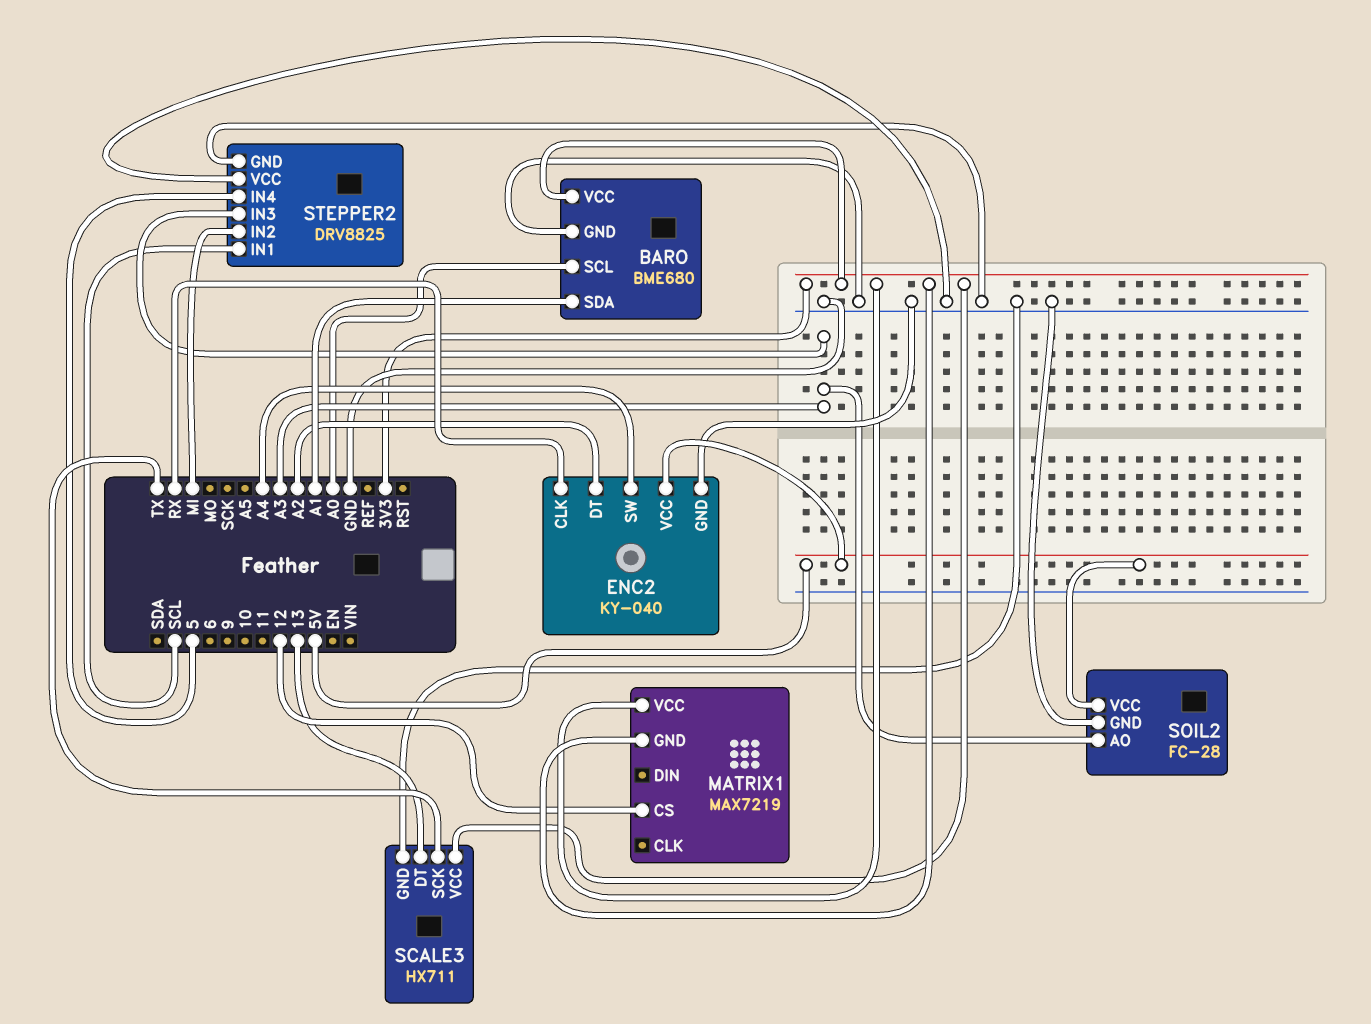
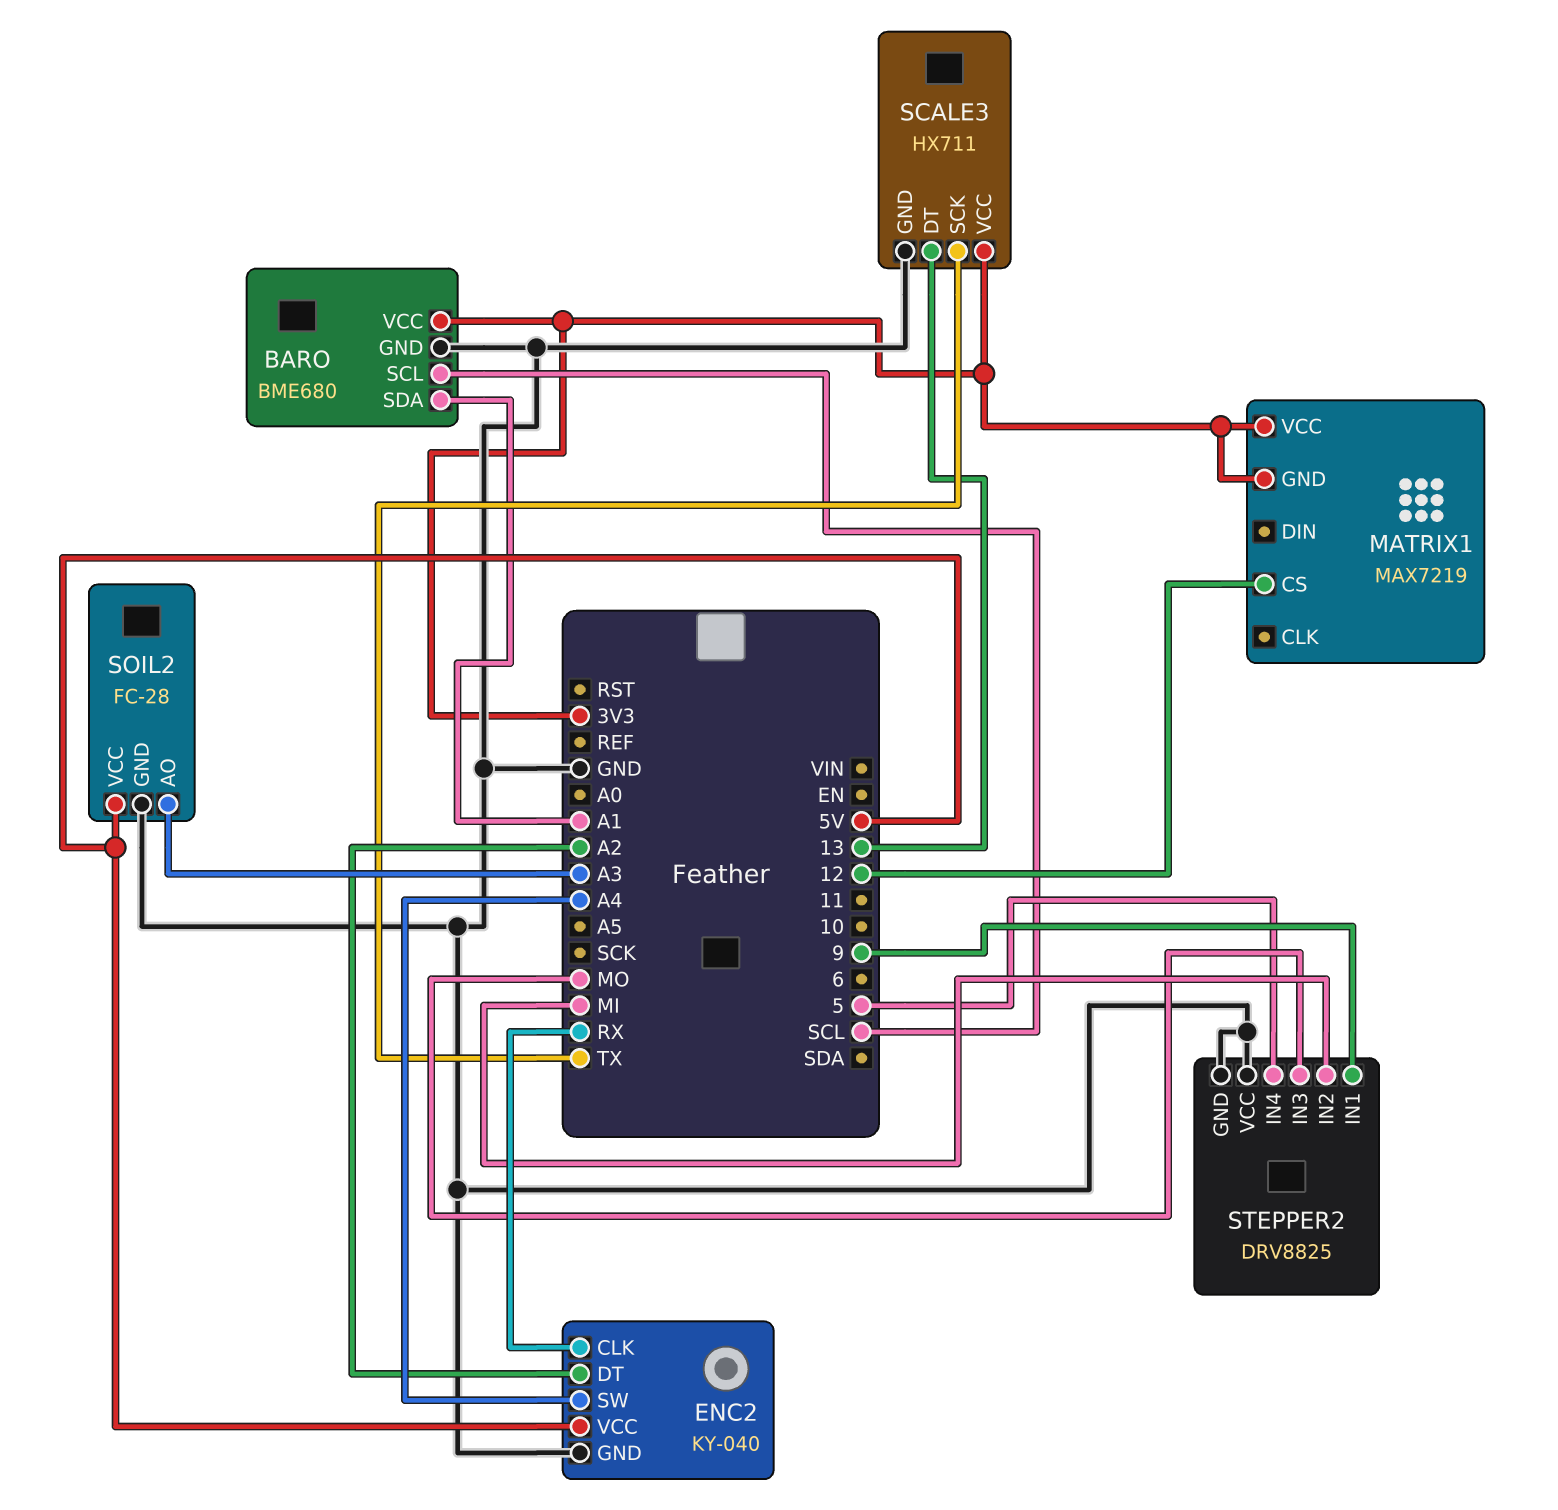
BARO pin SCL: A0 -> SCL
STEPPER2 pin IN1: SCL -> 9
STEPPER2 pin IN3: A3 -> MO

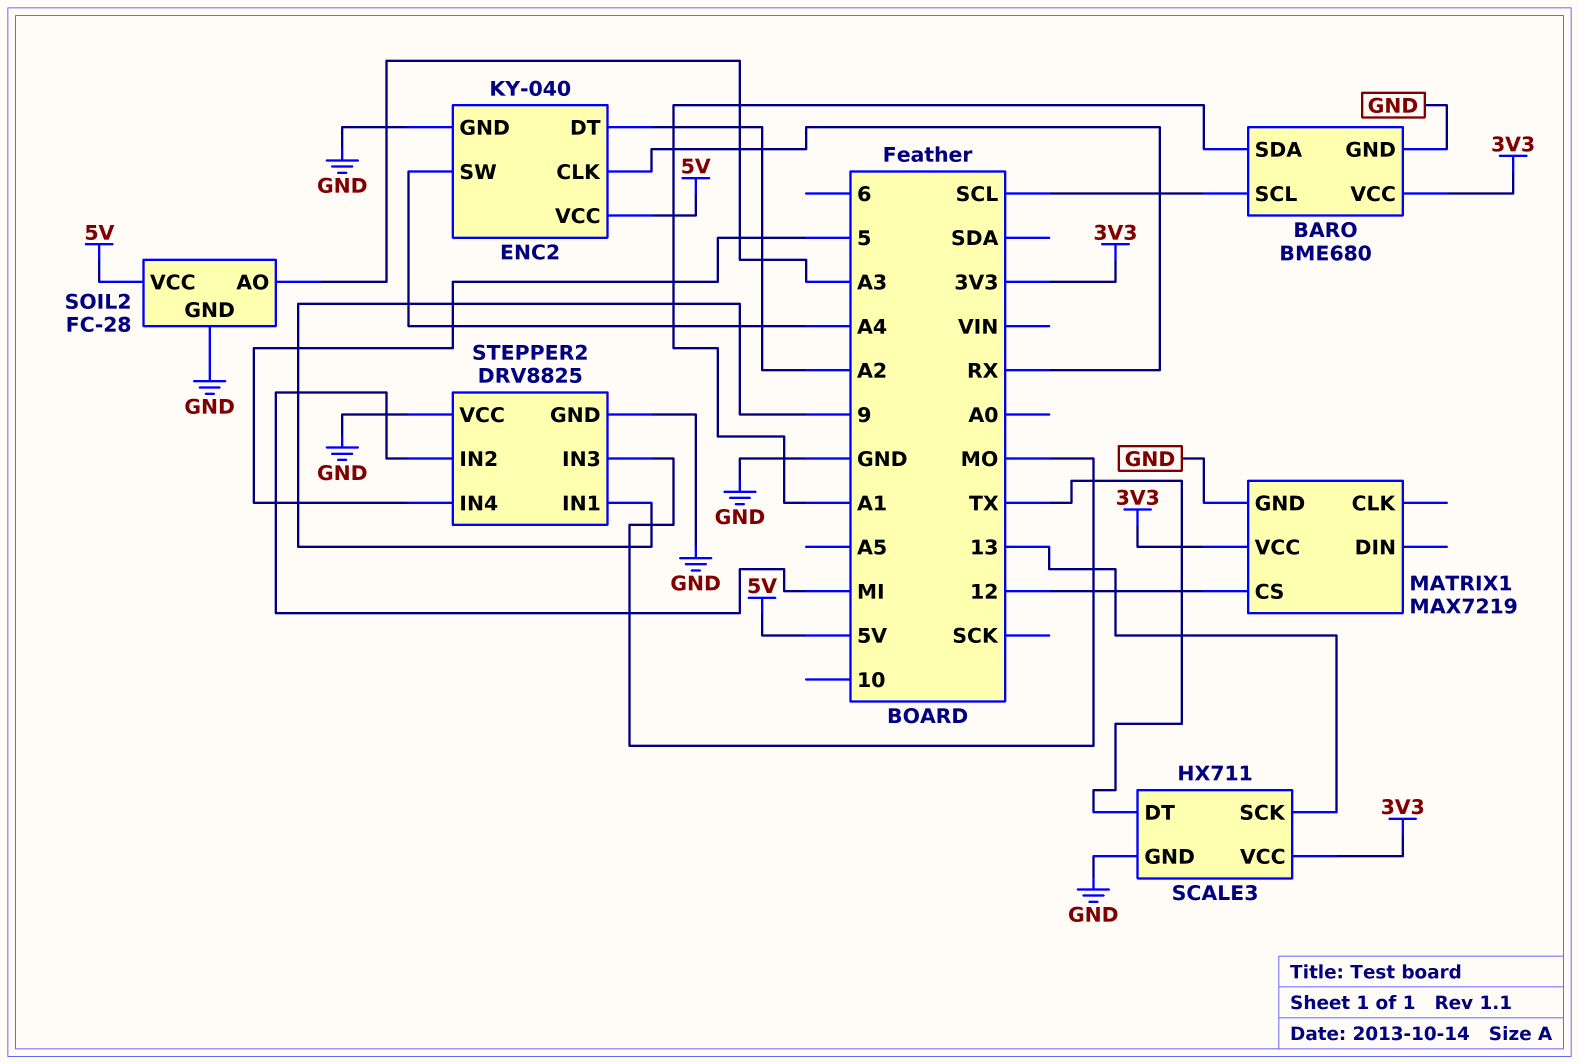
MATRIX1 pin GND: 3V3 -> GND
SCALE3 pin DT: 13 -> TX
SCALE3 pin SCK: TX -> 13

